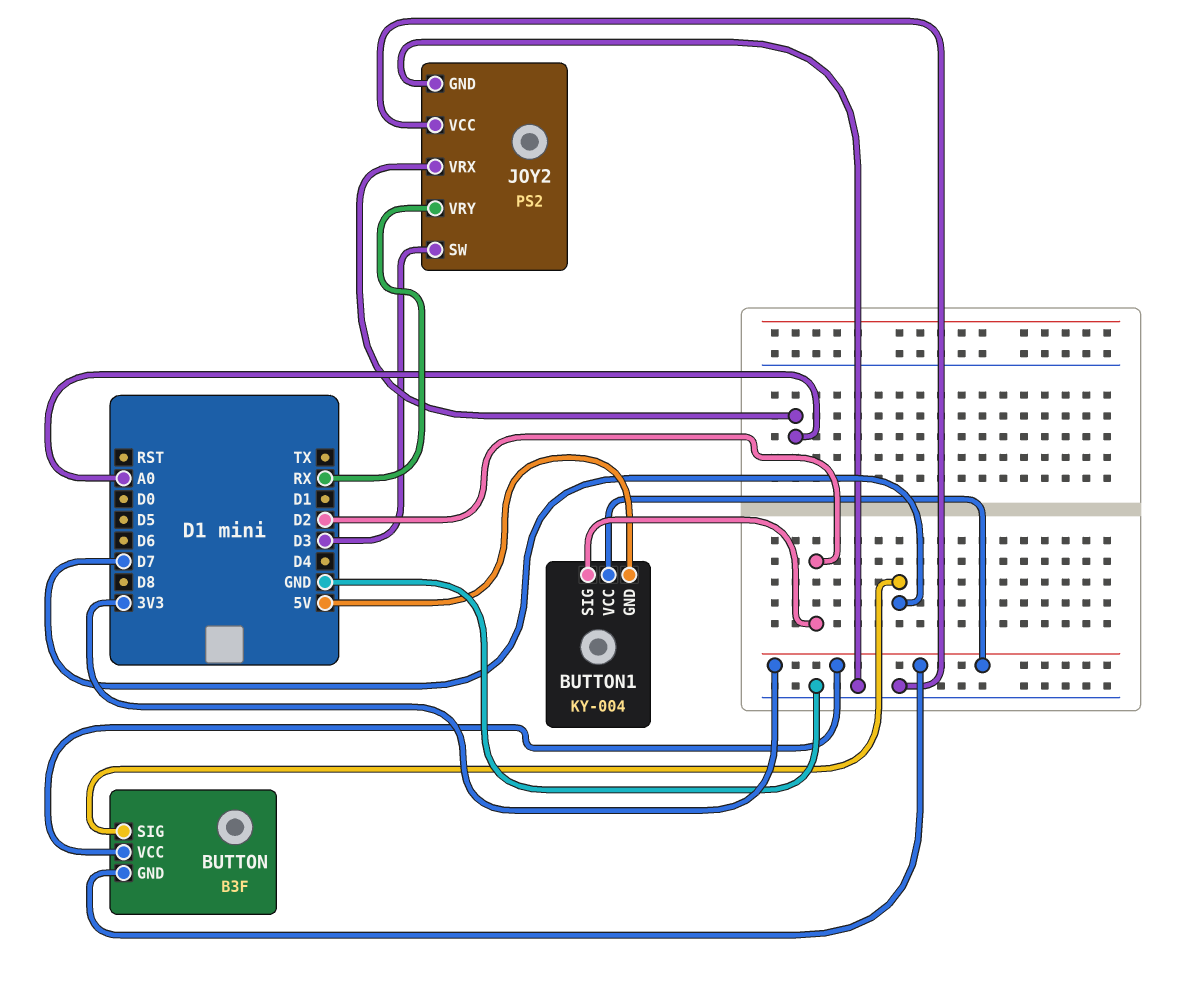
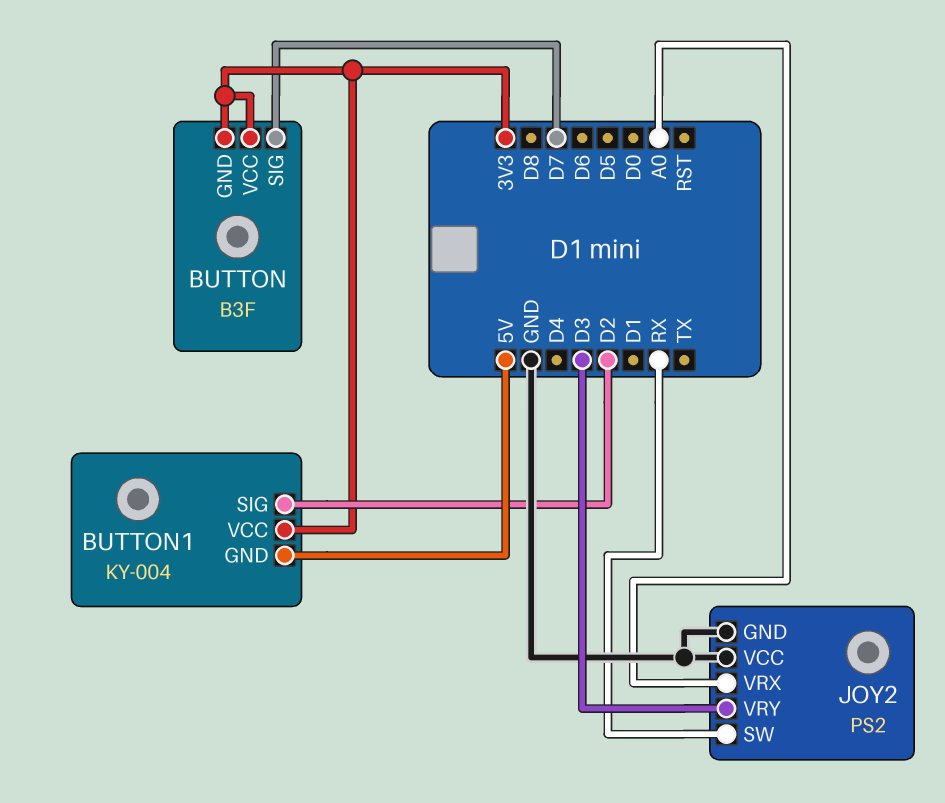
JOY2 pin SW: D3 -> RX
JOY2 pin VRY: RX -> D3

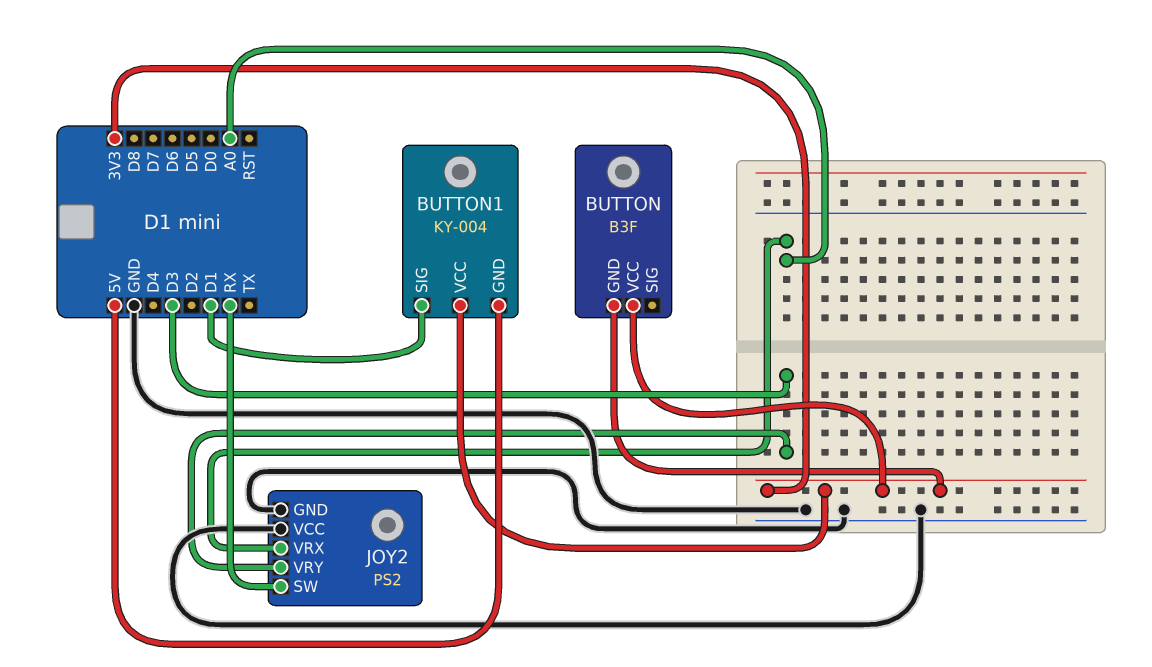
BUTTON pin SIG: D7 -> none
BUTTON1 pin SIG: D2 -> D1

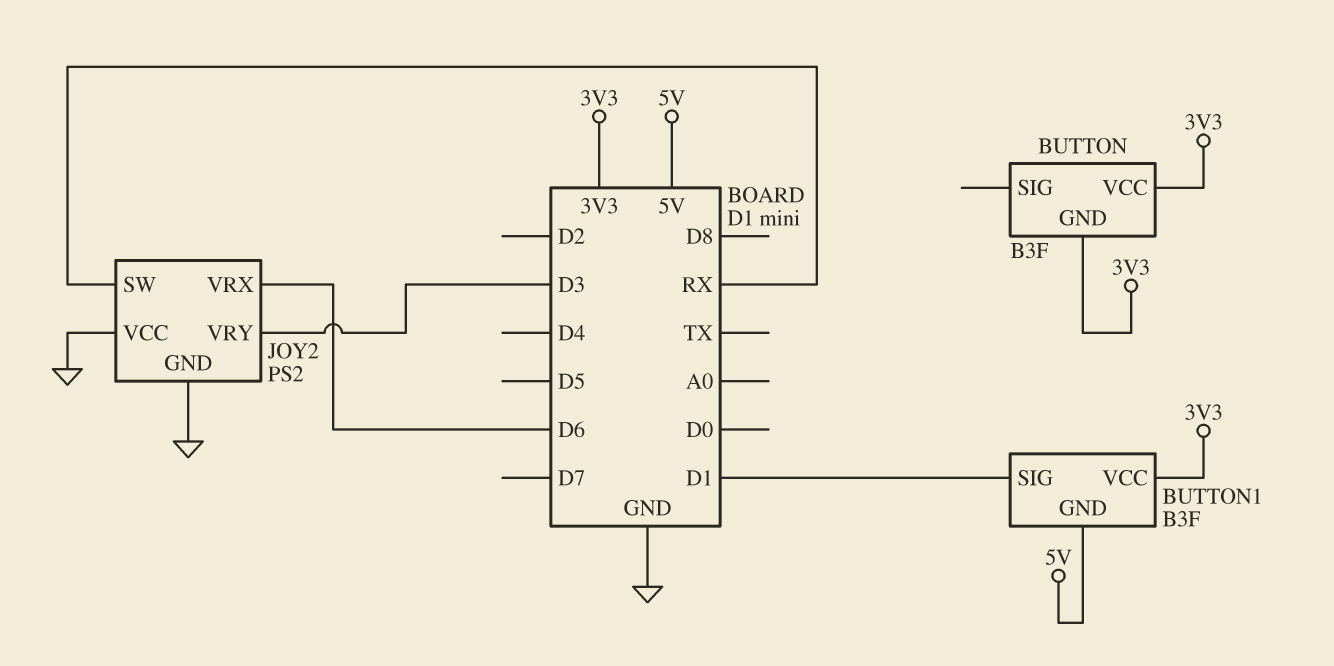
BUTTON1: KY-004 -> B3F
JOY2 pin VRX: A0 -> D6

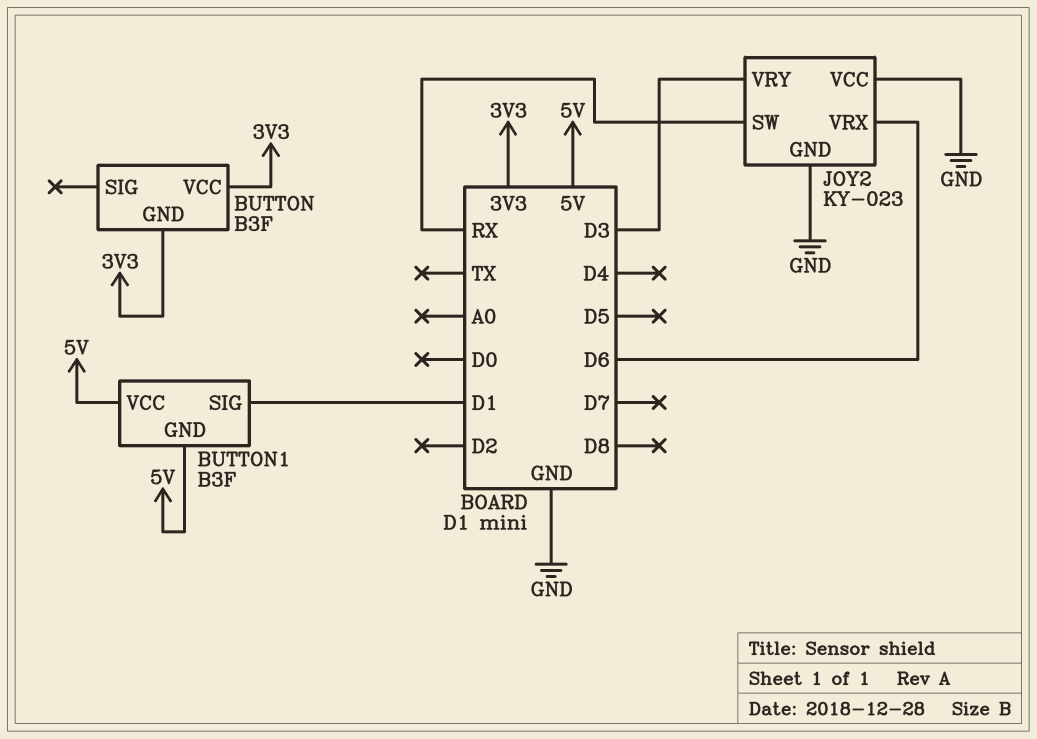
BUTTON1 pin VCC: 3V3 -> 5V
JOY2: PS2 -> KY-023

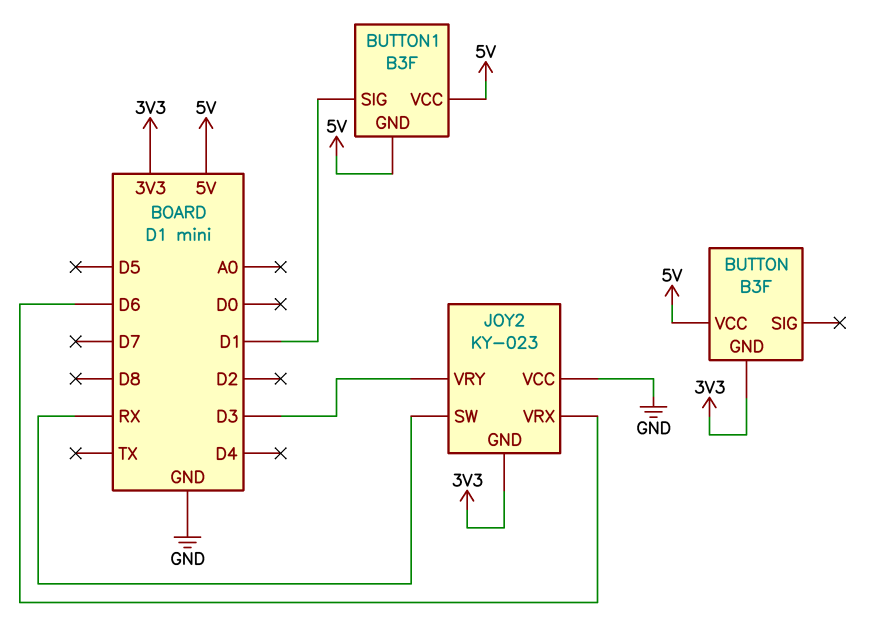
BUTTON pin VCC: 3V3 -> 5V
JOY2 pin GND: GND -> 3V3

